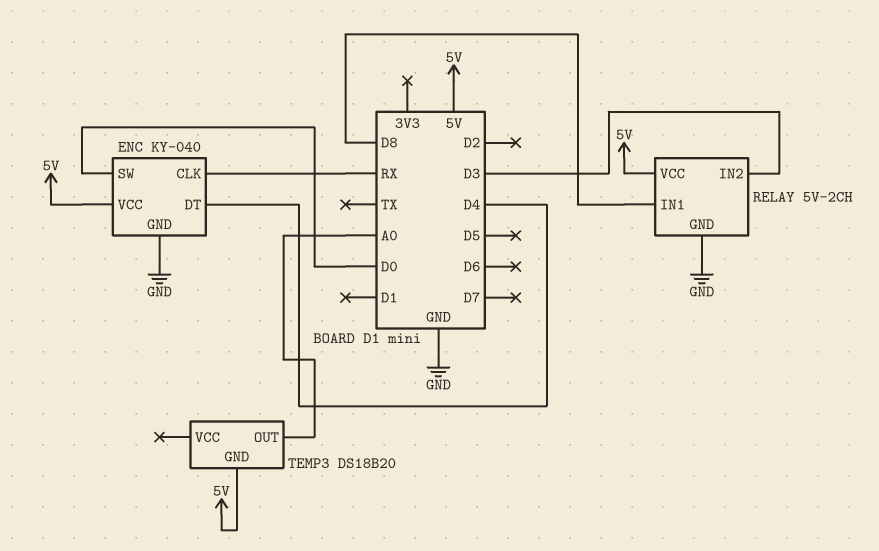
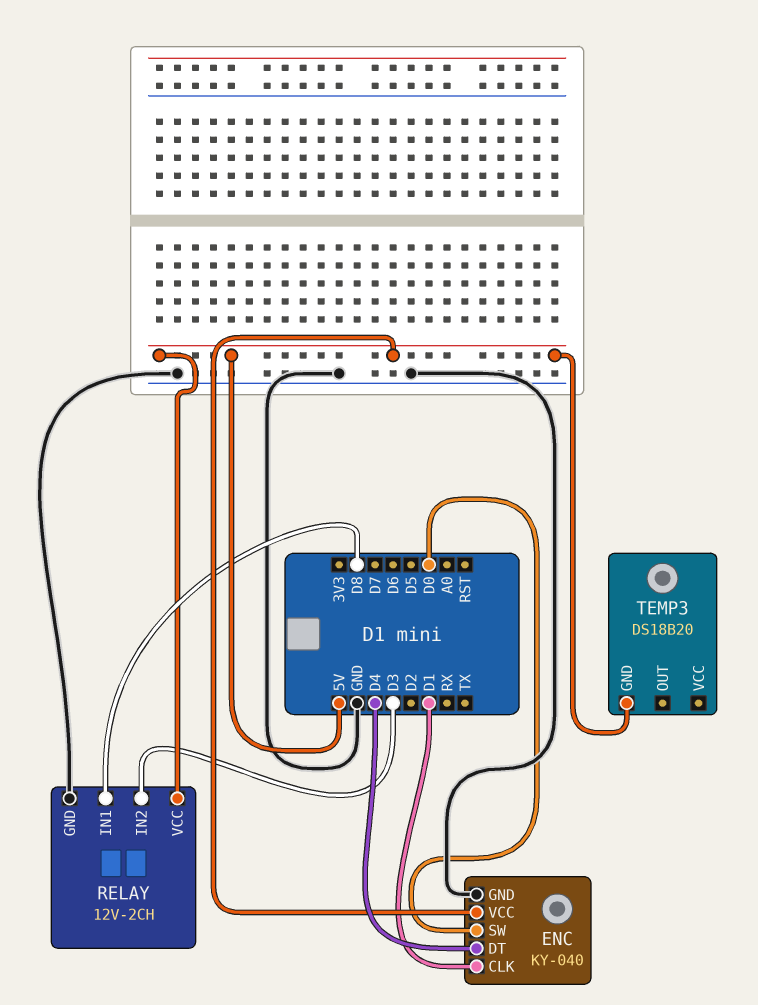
ENC pin CLK: RX -> D1
RELAY: 5V-2CH -> 12V-2CH
TEMP3 pin OUT: A0 -> none

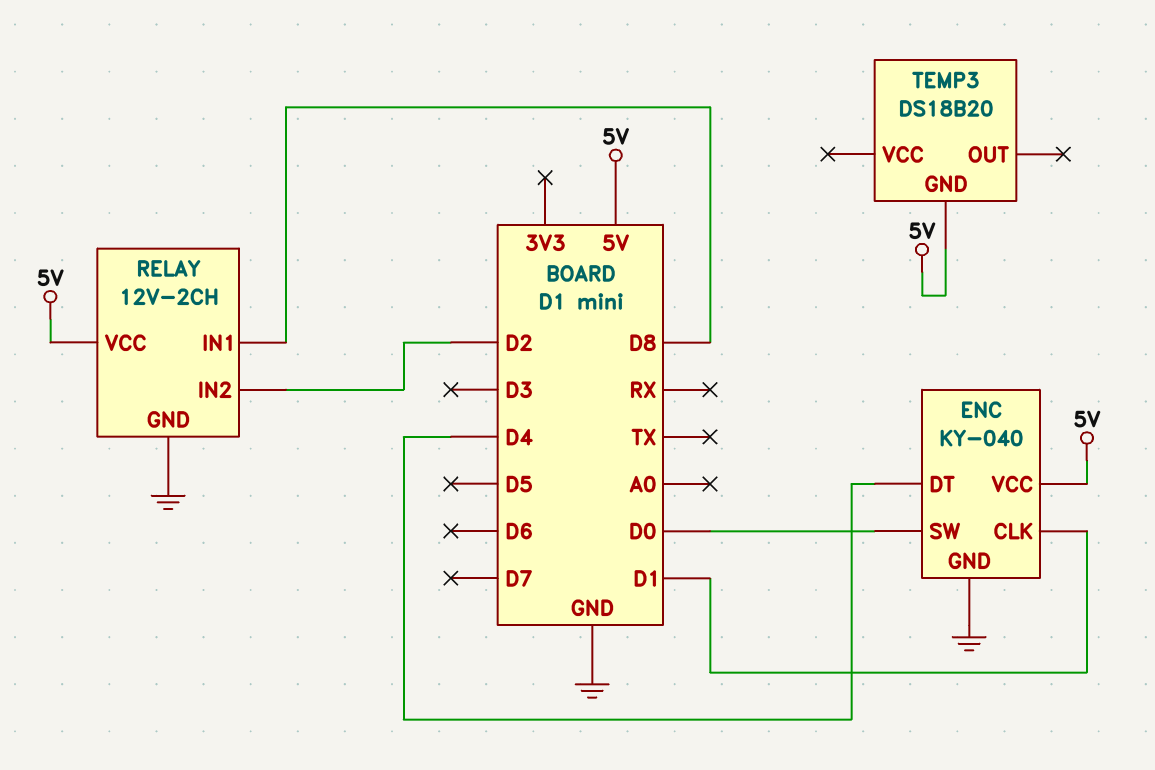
RELAY pin IN2: D3 -> D2

